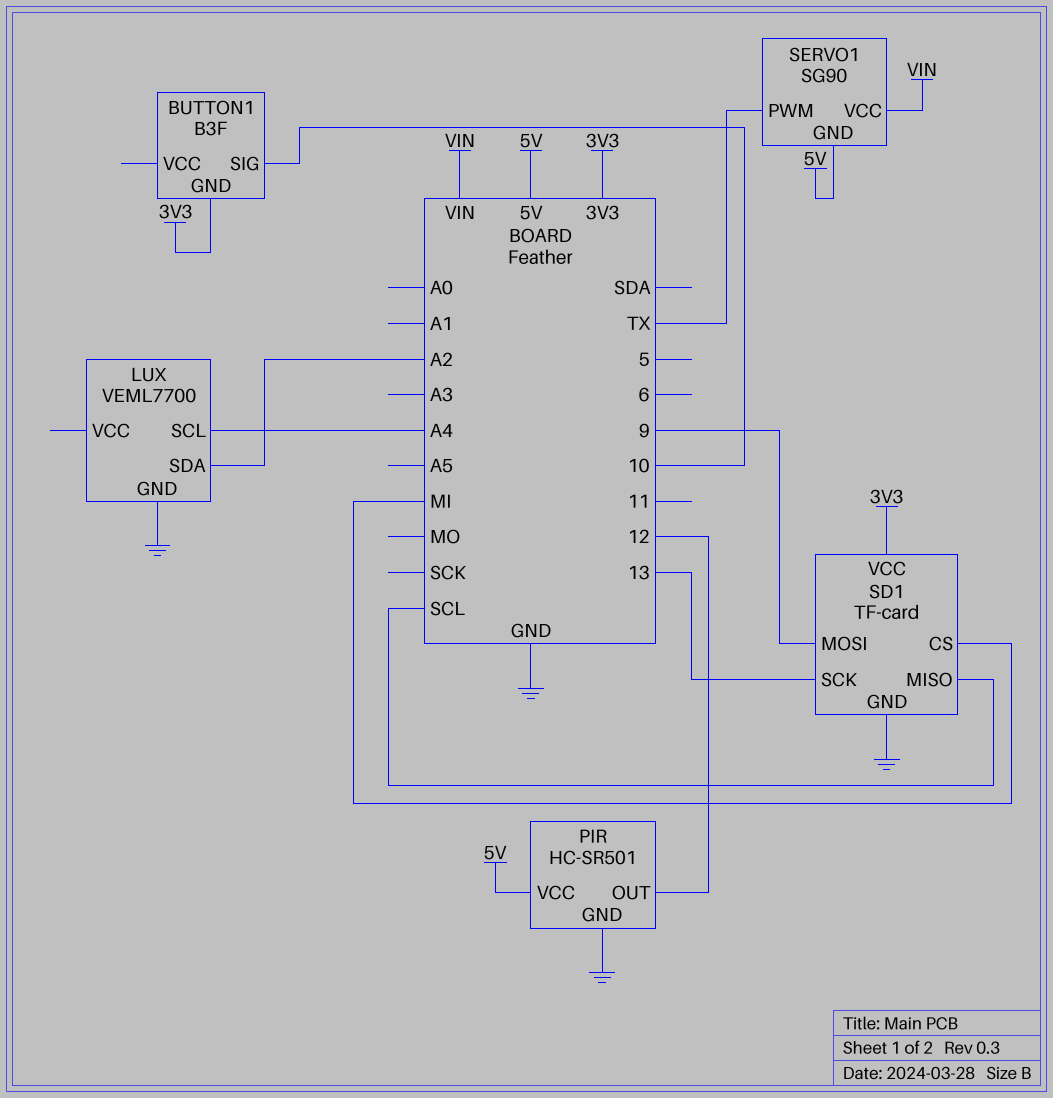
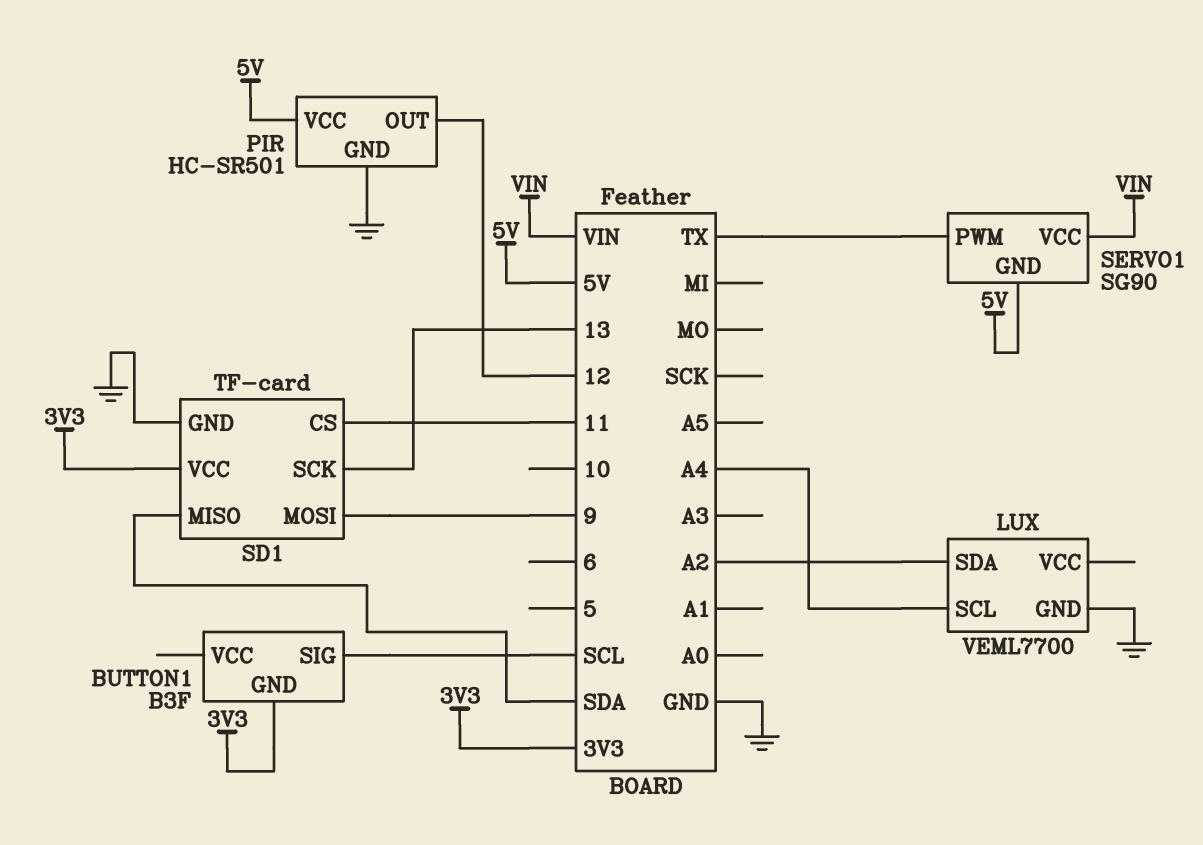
BUTTON1 pin SIG: 10 -> SCL
SD1 pin CS: MI -> 11
SD1 pin MISO: SCL -> SDA

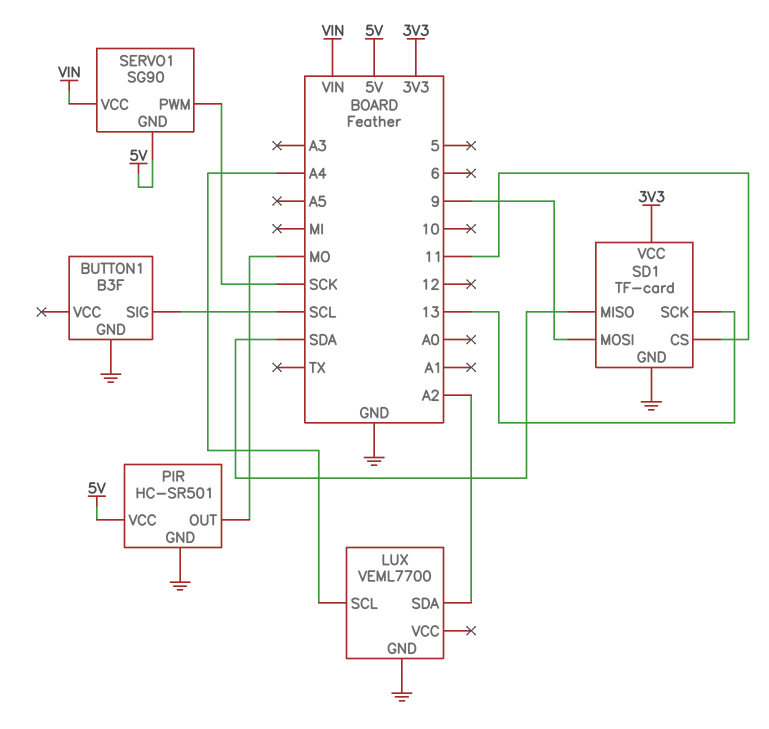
BUTTON1 pin GND: 3V3 -> GND
PIR pin OUT: 12 -> MO
SERVO1 pin PWM: TX -> SCK

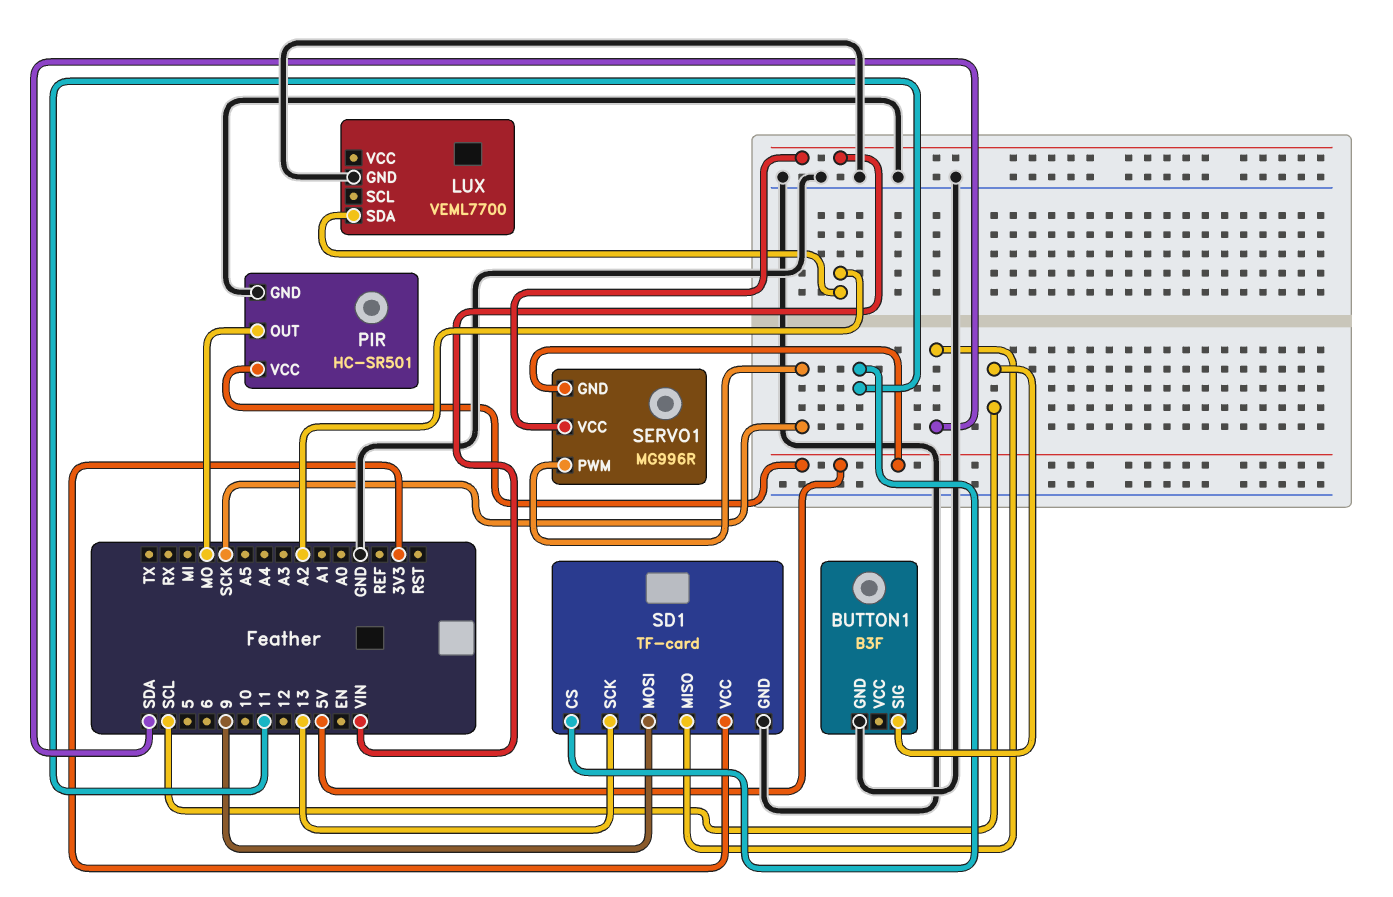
LUX pin SCL: A4 -> none
SERVO1: SG90 -> MG996R

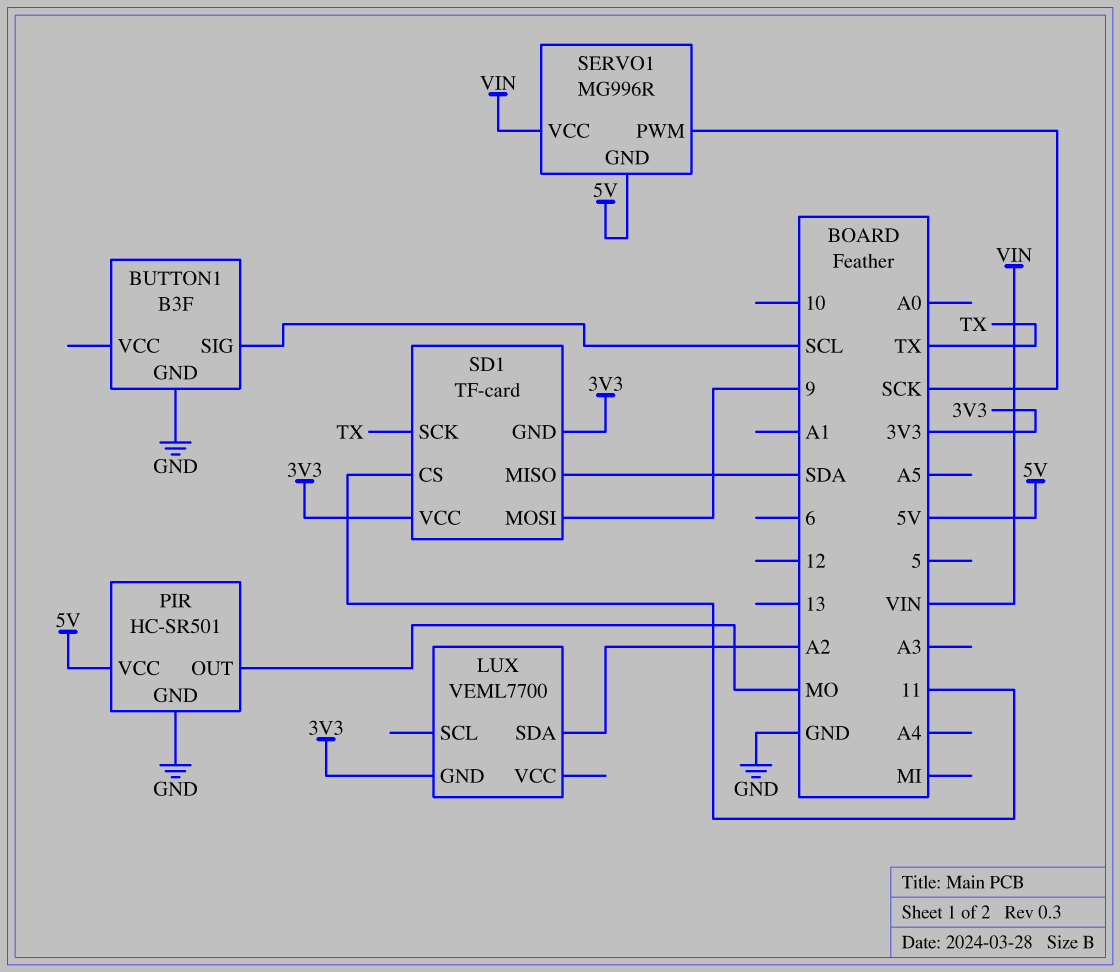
LUX pin GND: GND -> 3V3
SD1 pin GND: GND -> 3V3
SD1 pin SCK: 13 -> TX

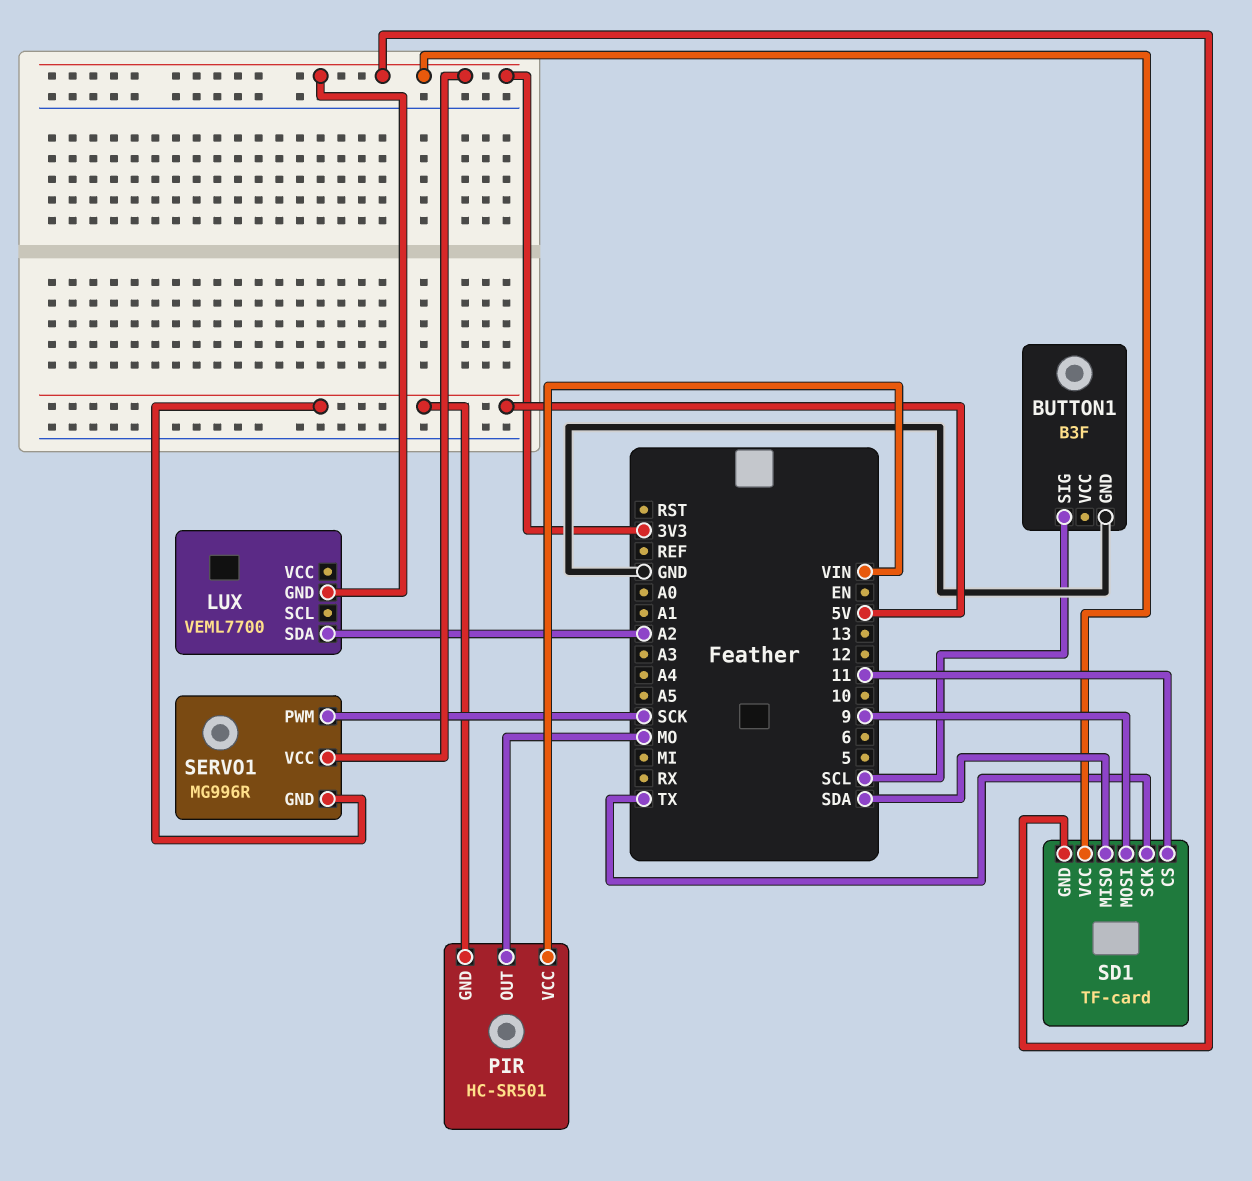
PIR pin GND: GND -> 5V
PIR pin VCC: 5V -> VIN
SERVO1 pin VCC: VIN -> 3V3

